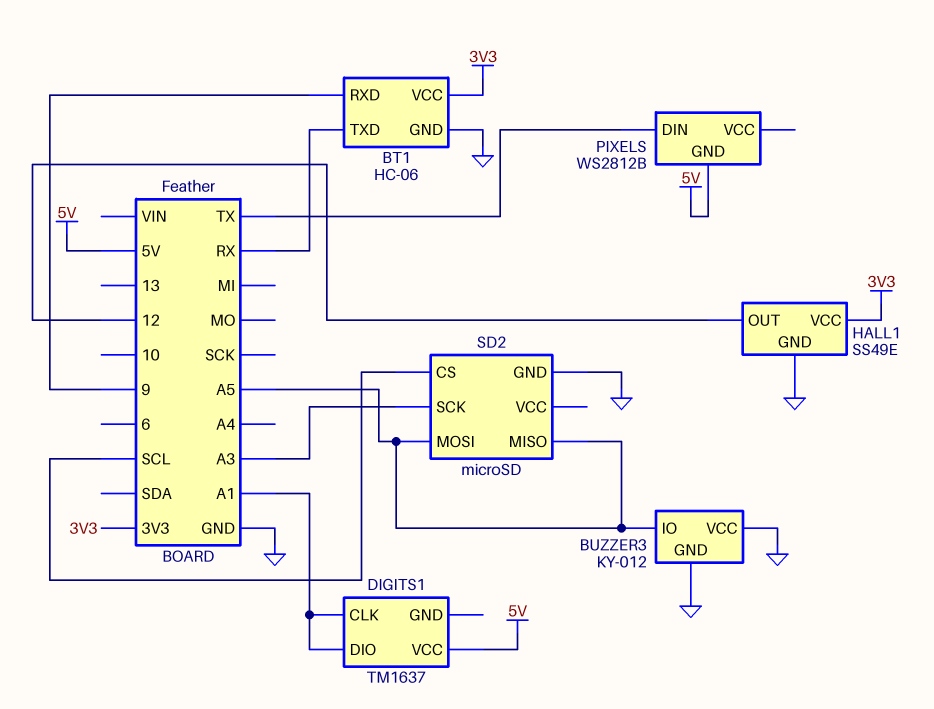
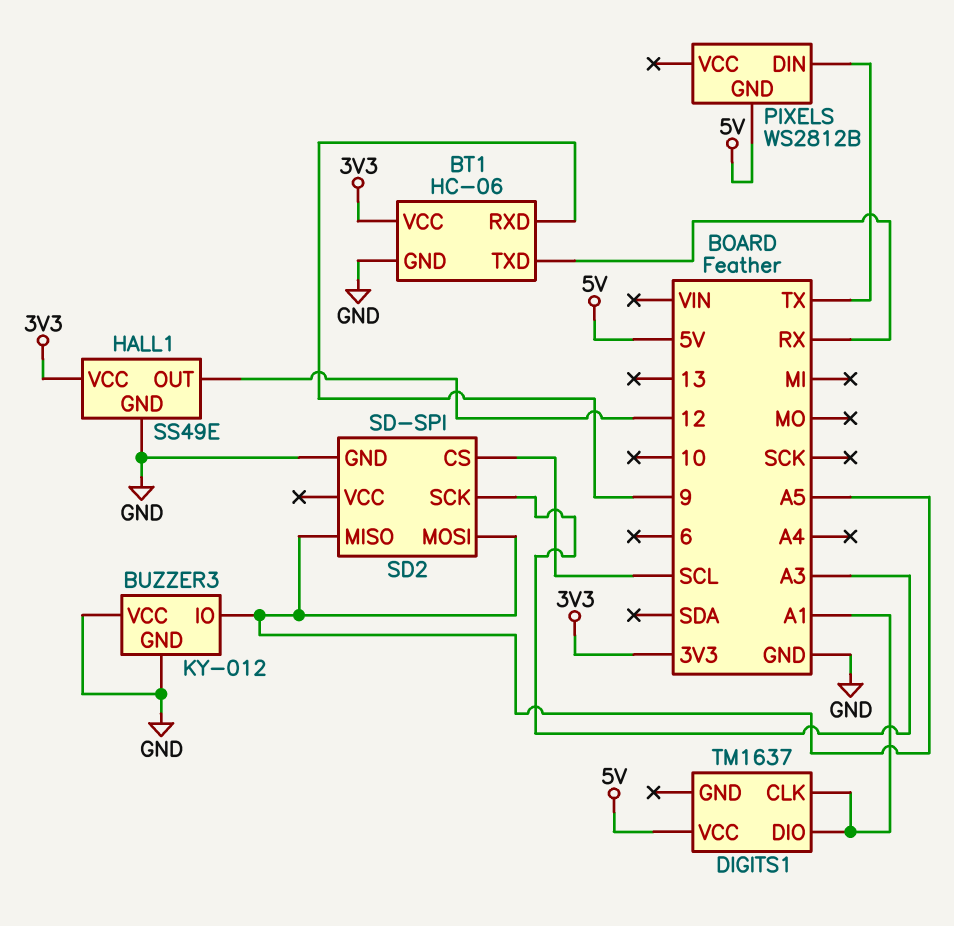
SD2: microSD -> SD-SPI

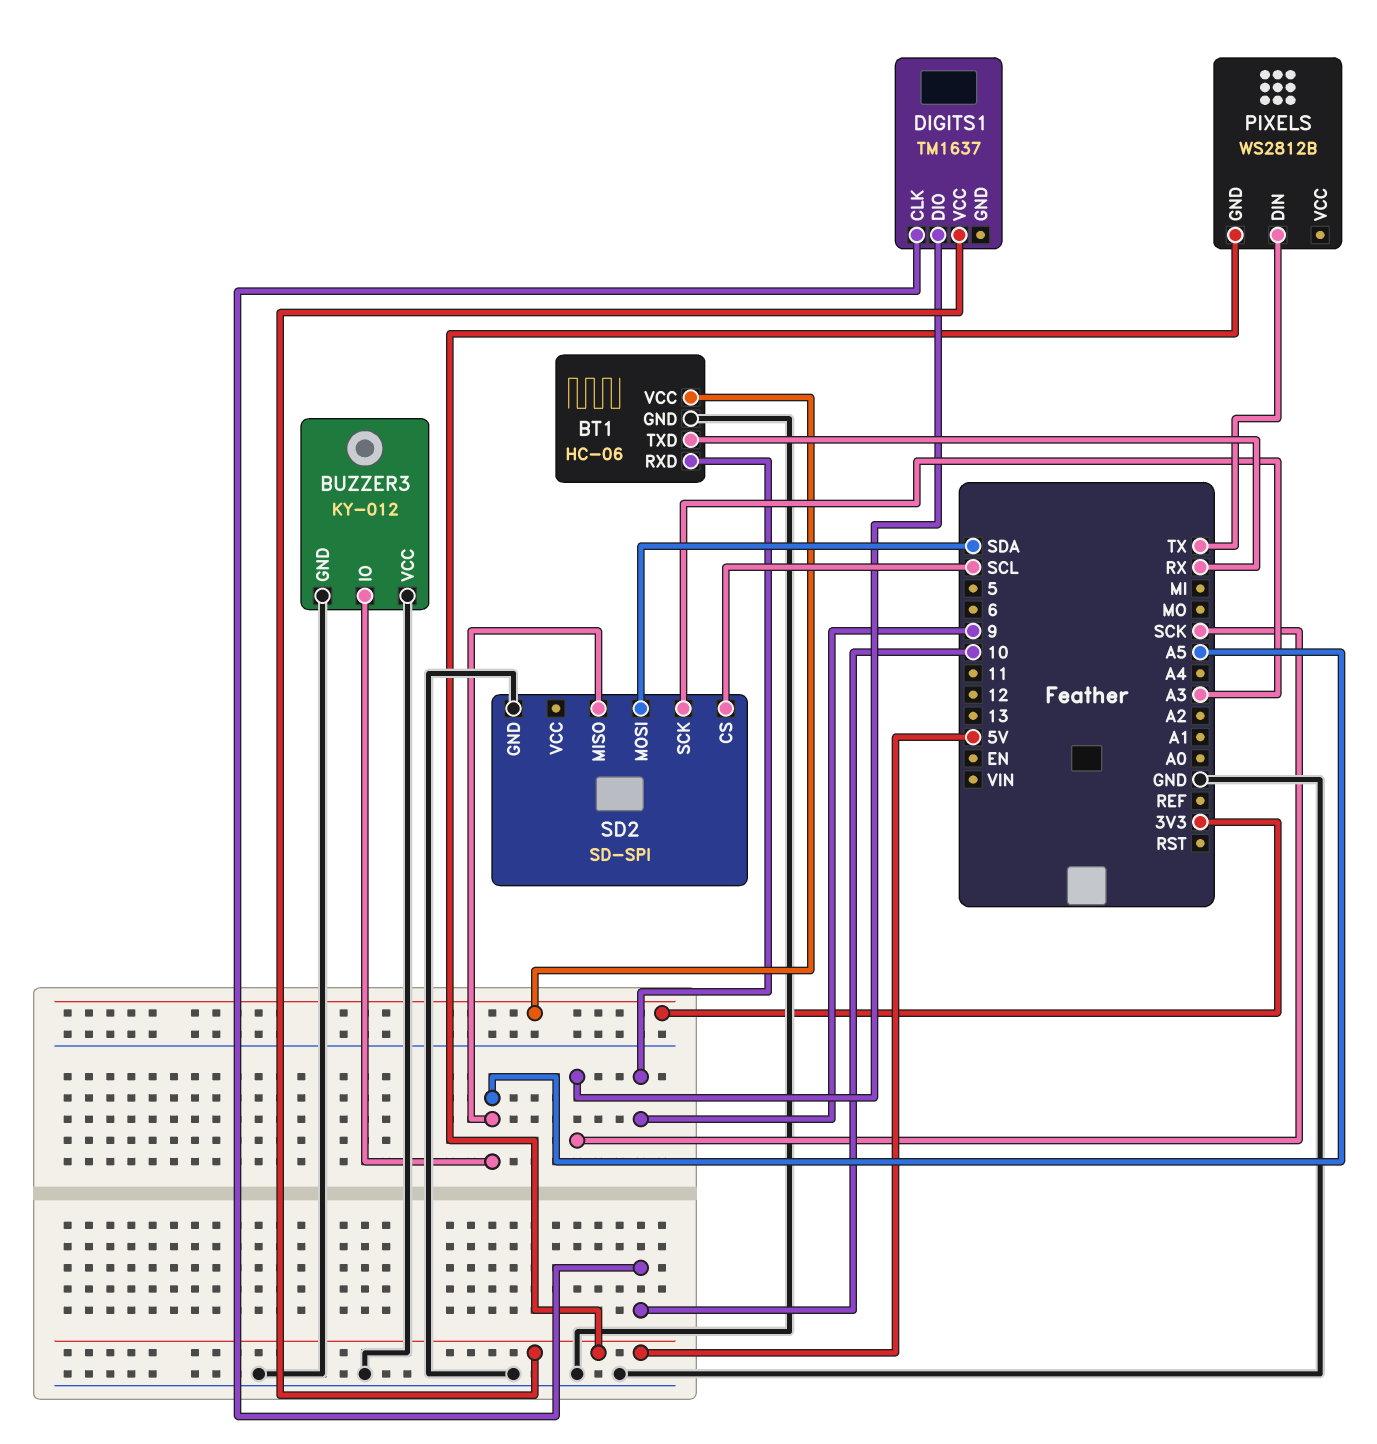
DIGITS1 pin CLK: A1 -> 10
DIGITS1 pin DIO: A1 -> SCK
HALL1: SS49E -> none
HALL1 pin GND: GND -> none
HALL1 pin OUT: 12 -> none
HALL1 pin VCC: 3V3 -> none
SD2 pin MOSI: A5 -> SDA

